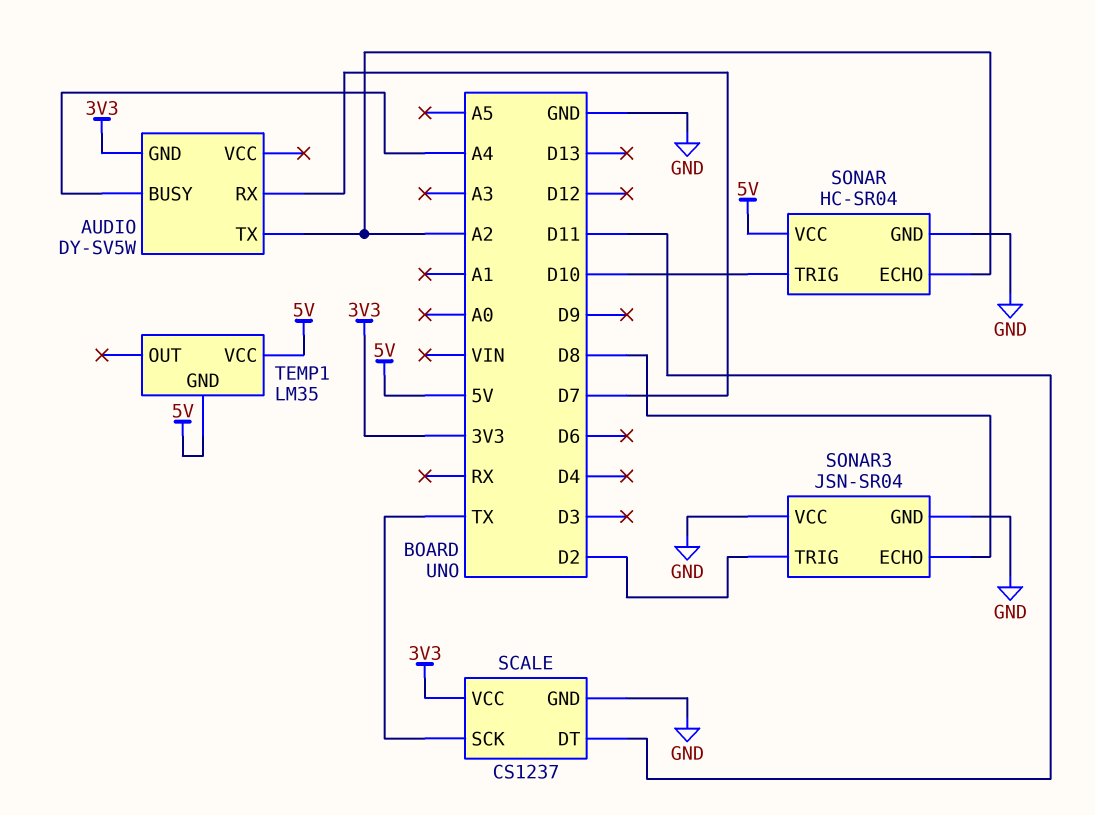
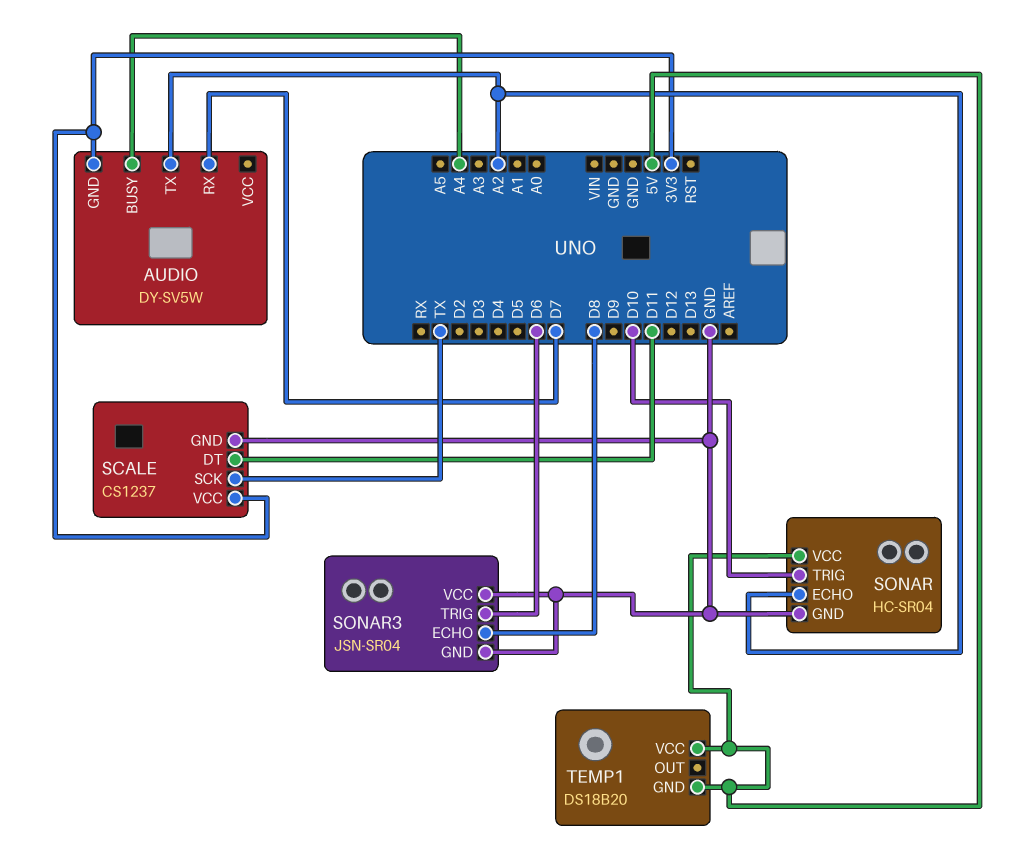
SONAR3 pin TRIG: D2 -> D6
TEMP1: LM35 -> DS18B20

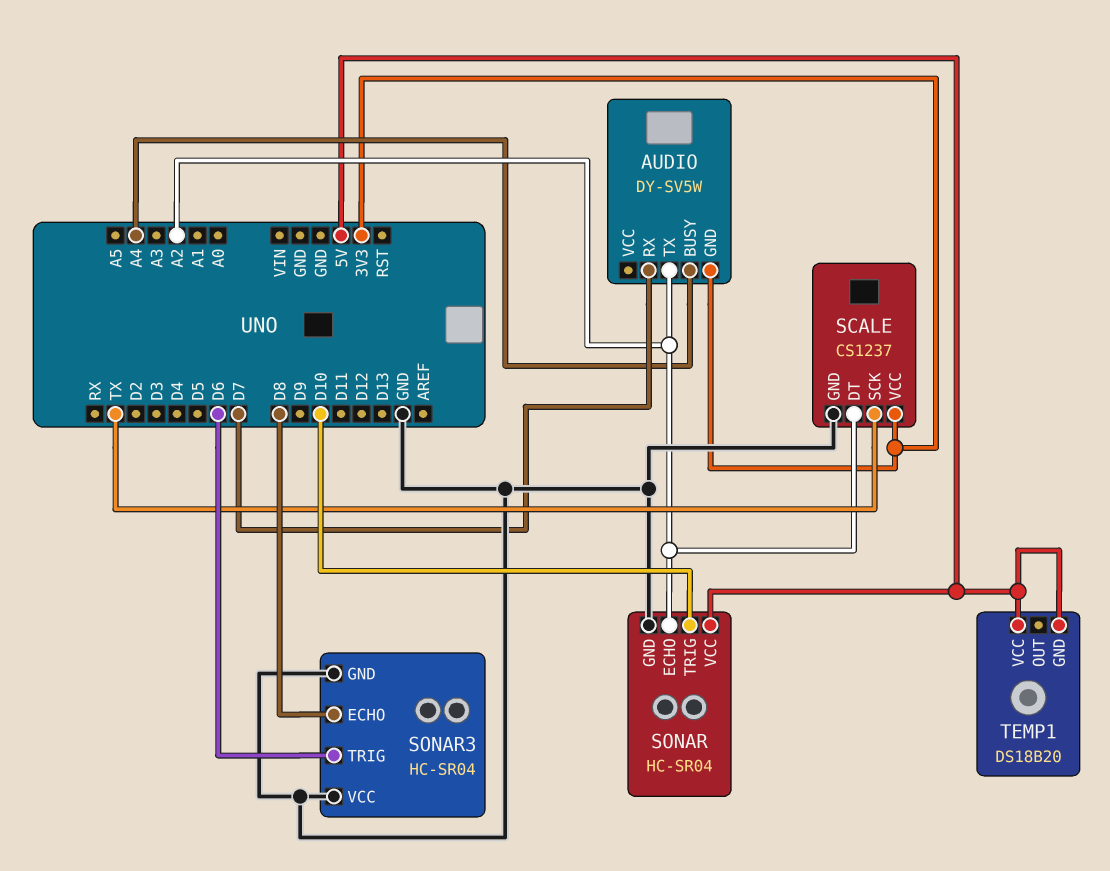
SCALE pin DT: D11 -> A2
SONAR3: JSN-SR04 -> HC-SR04

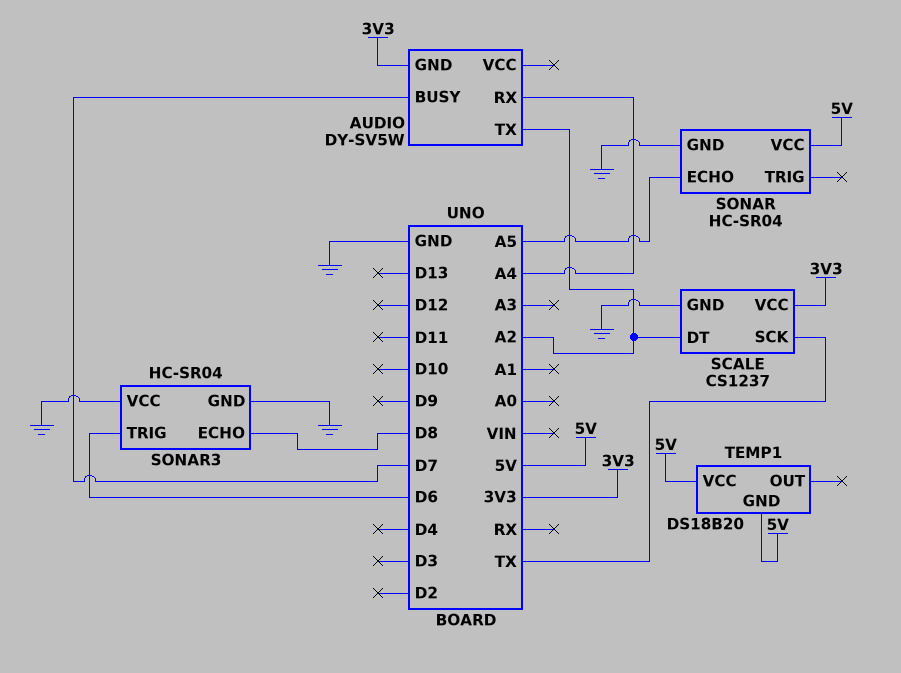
AUDIO pin BUSY: A4 -> D7
AUDIO pin RX: D7 -> A4
SONAR pin ECHO: A2 -> A5
SONAR pin TRIG: D10 -> none

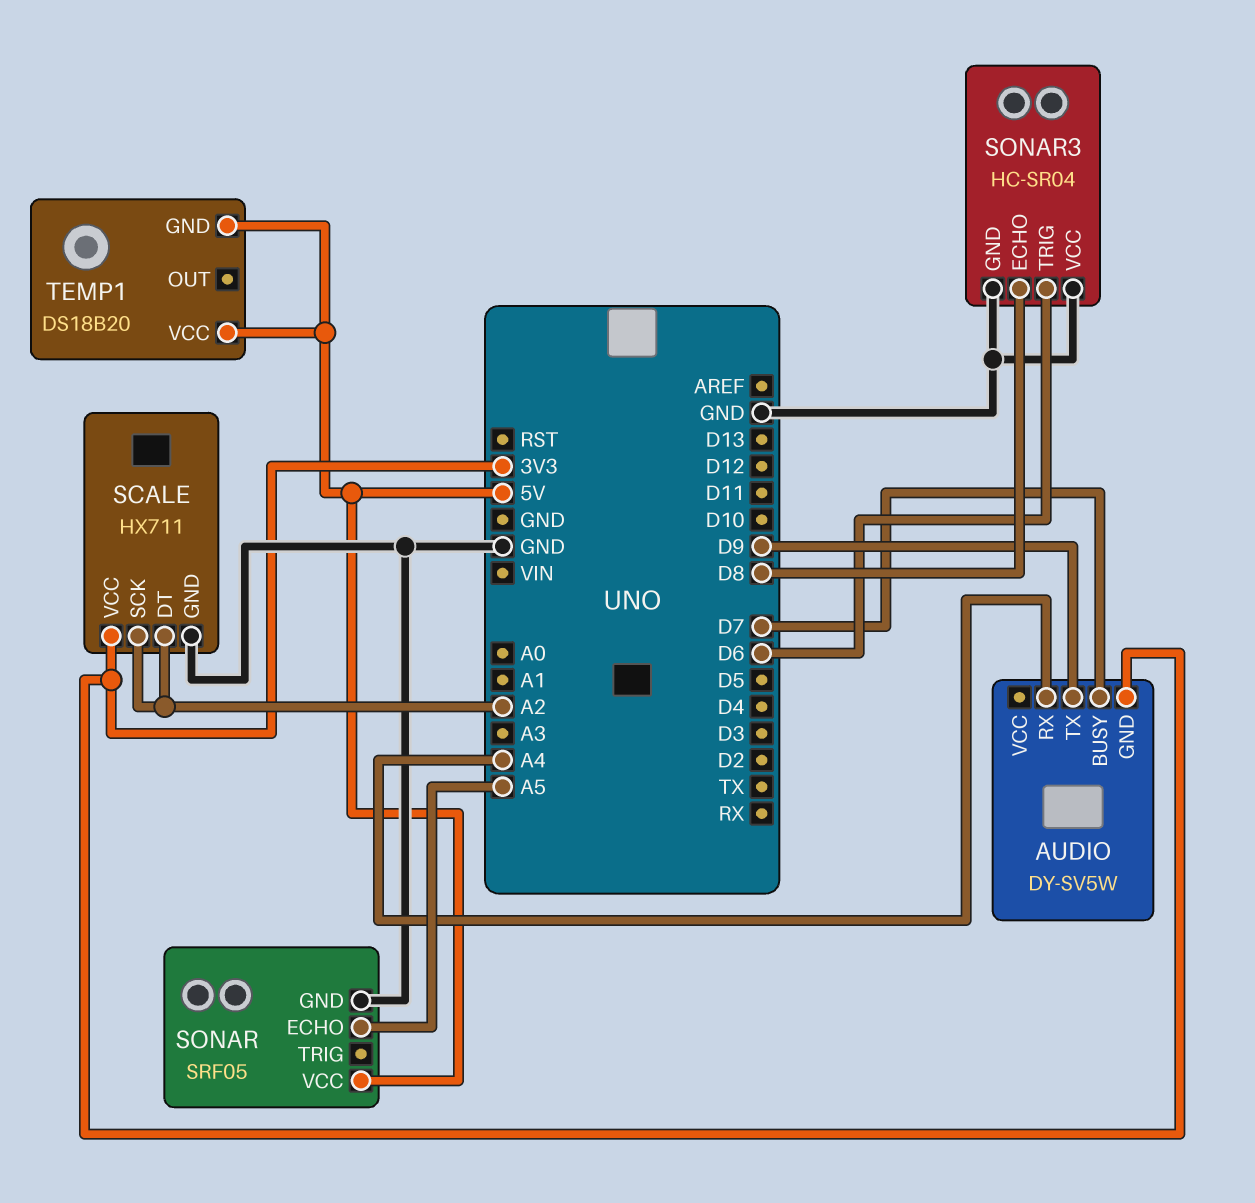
AUDIO pin TX: A2 -> D9
SCALE: CS1237 -> HX711
SCALE pin SCK: TX -> A2
SONAR: HC-SR04 -> SRF05

